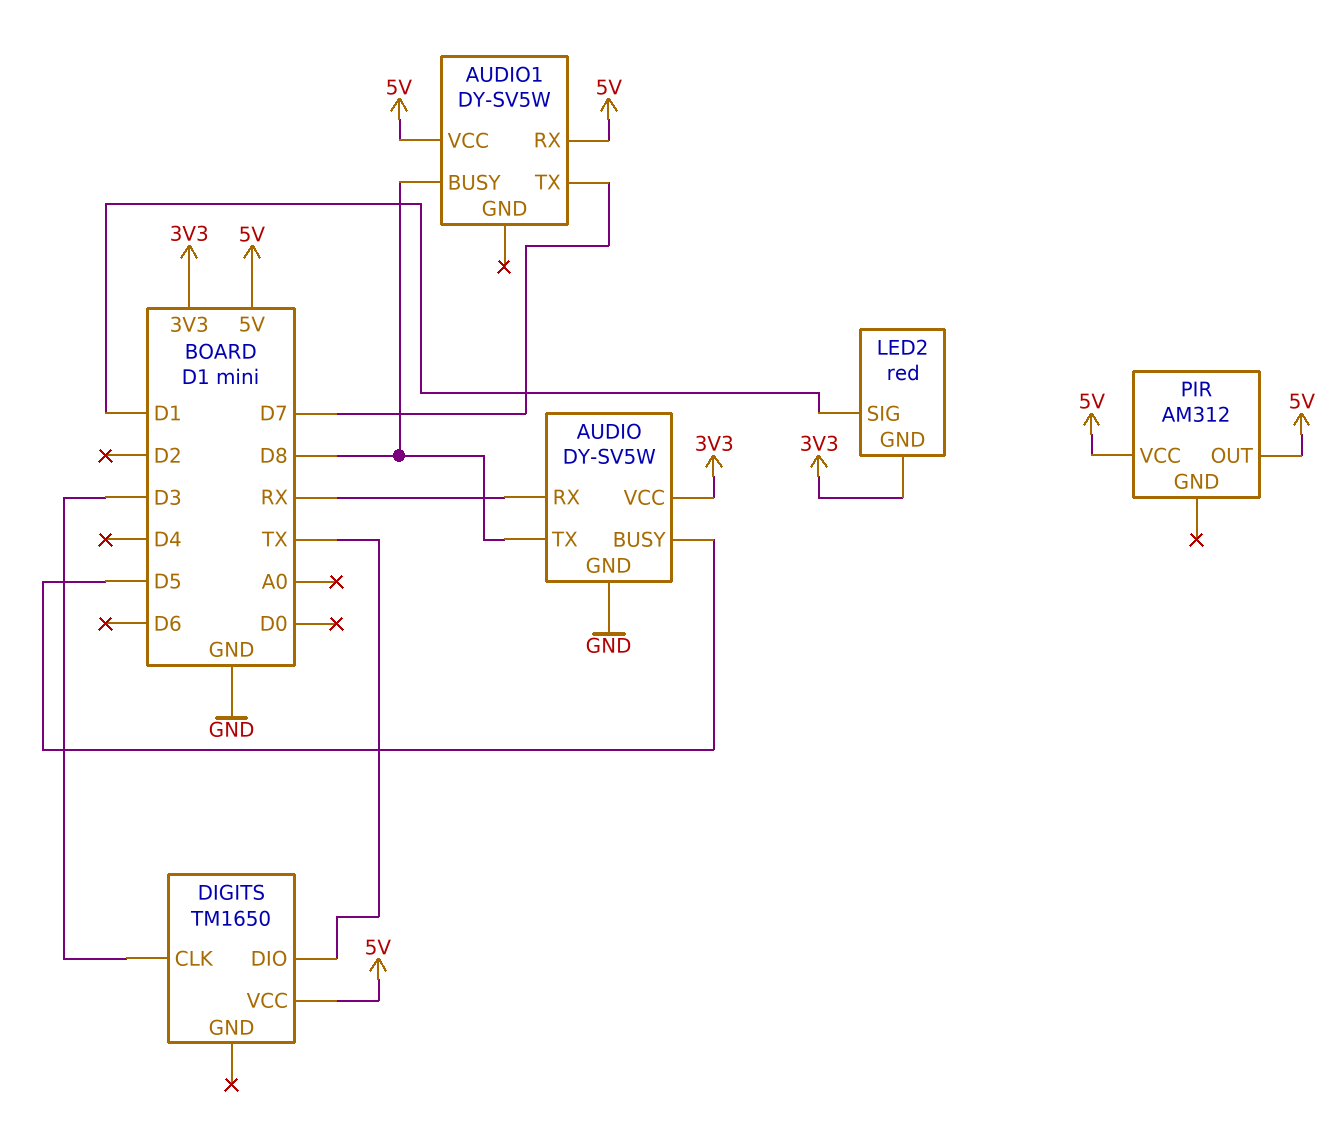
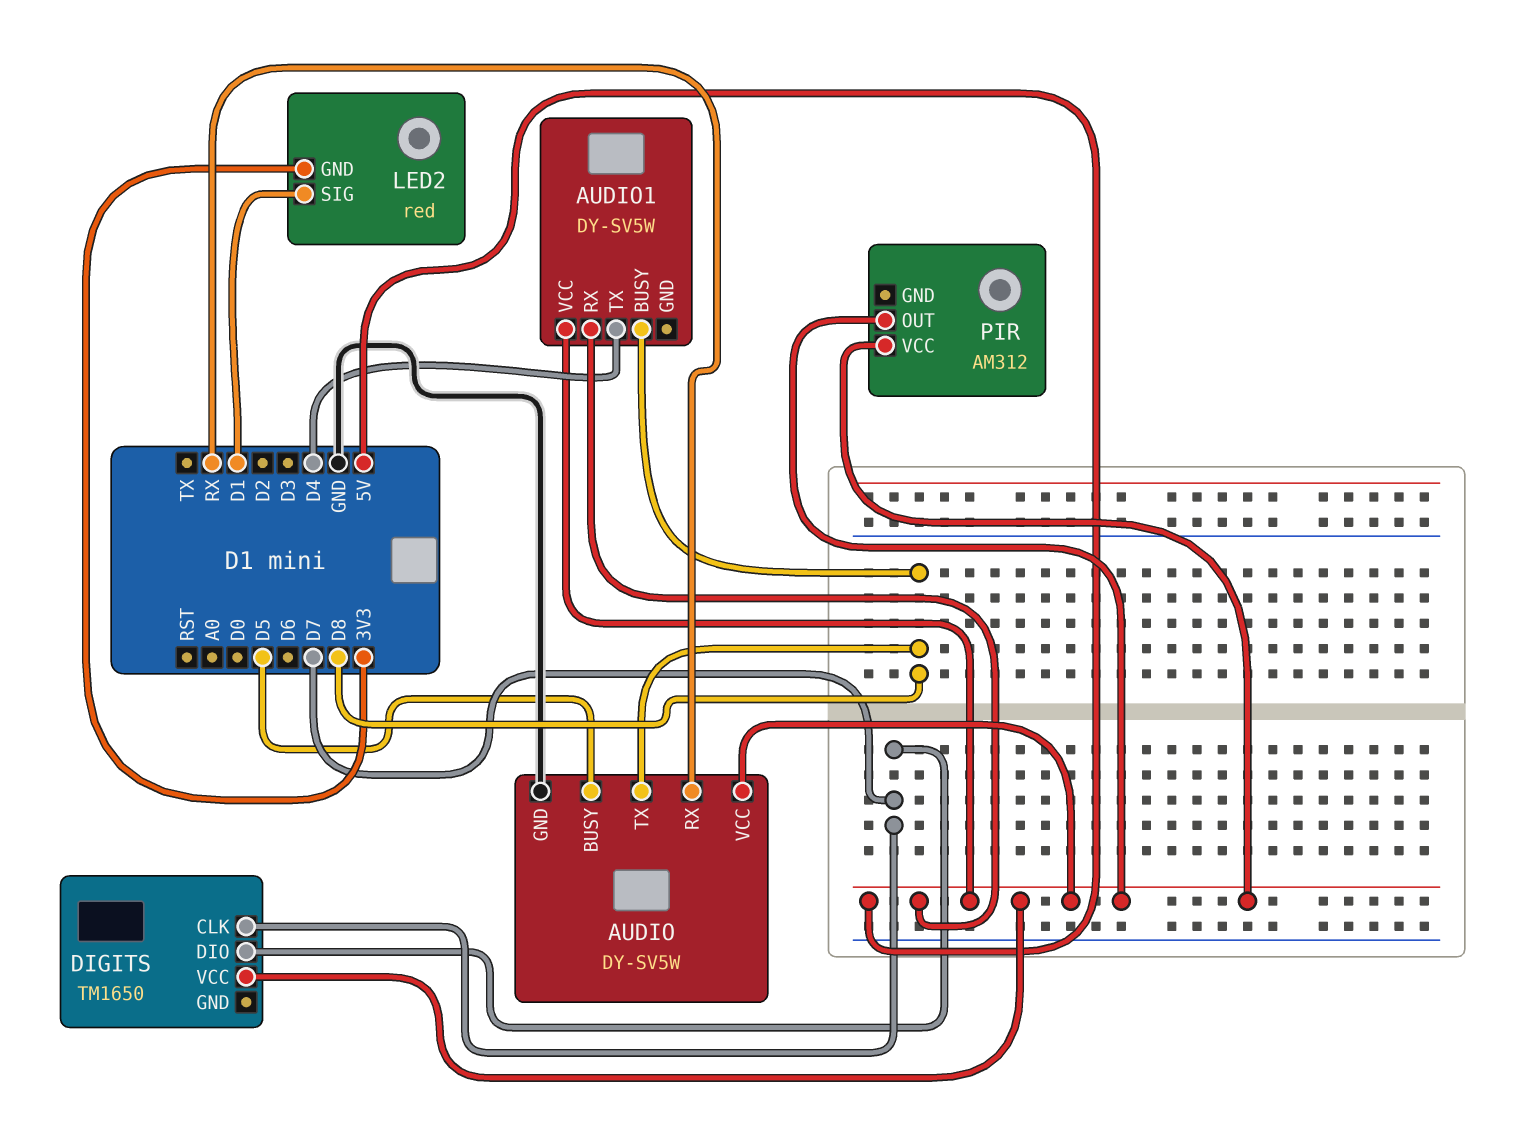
AUDIO pin VCC: 3V3 -> 5V
AUDIO1 pin TX: D7 -> D4
DIGITS pin CLK: D3 -> D7
DIGITS pin DIO: TX -> D7

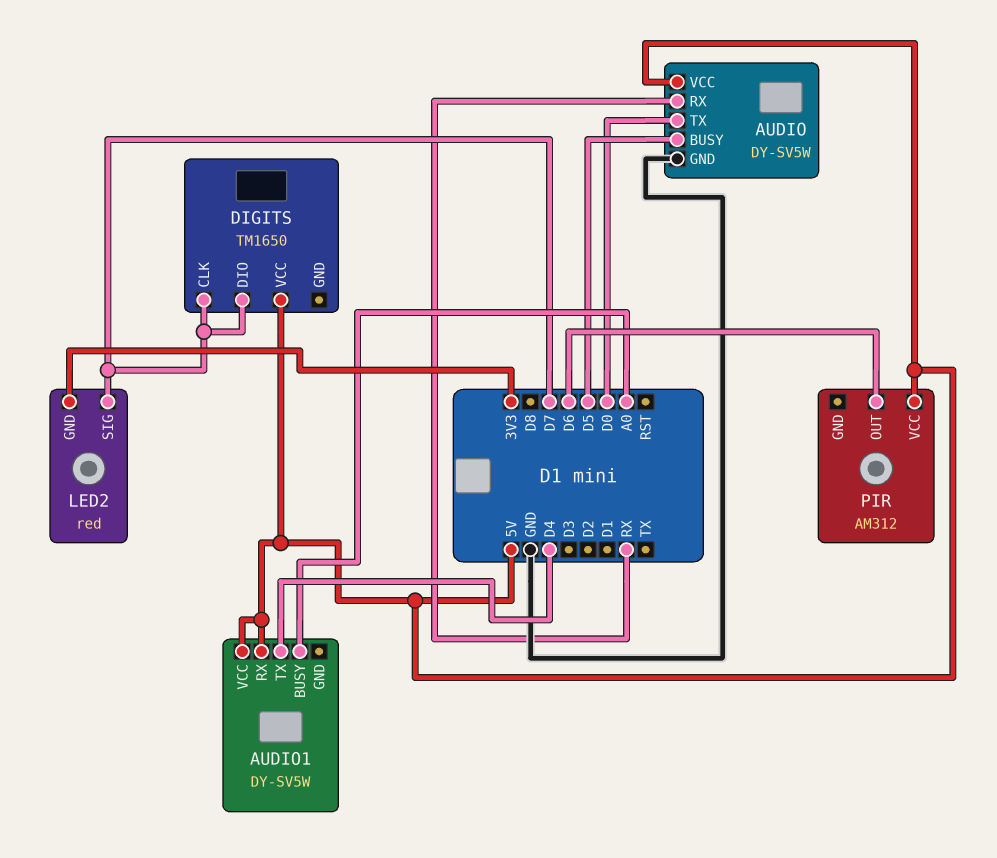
AUDIO pin TX: D8 -> D0
AUDIO1 pin BUSY: D8 -> A0
LED2 pin SIG: D1 -> D7
PIR pin OUT: 5V -> D6

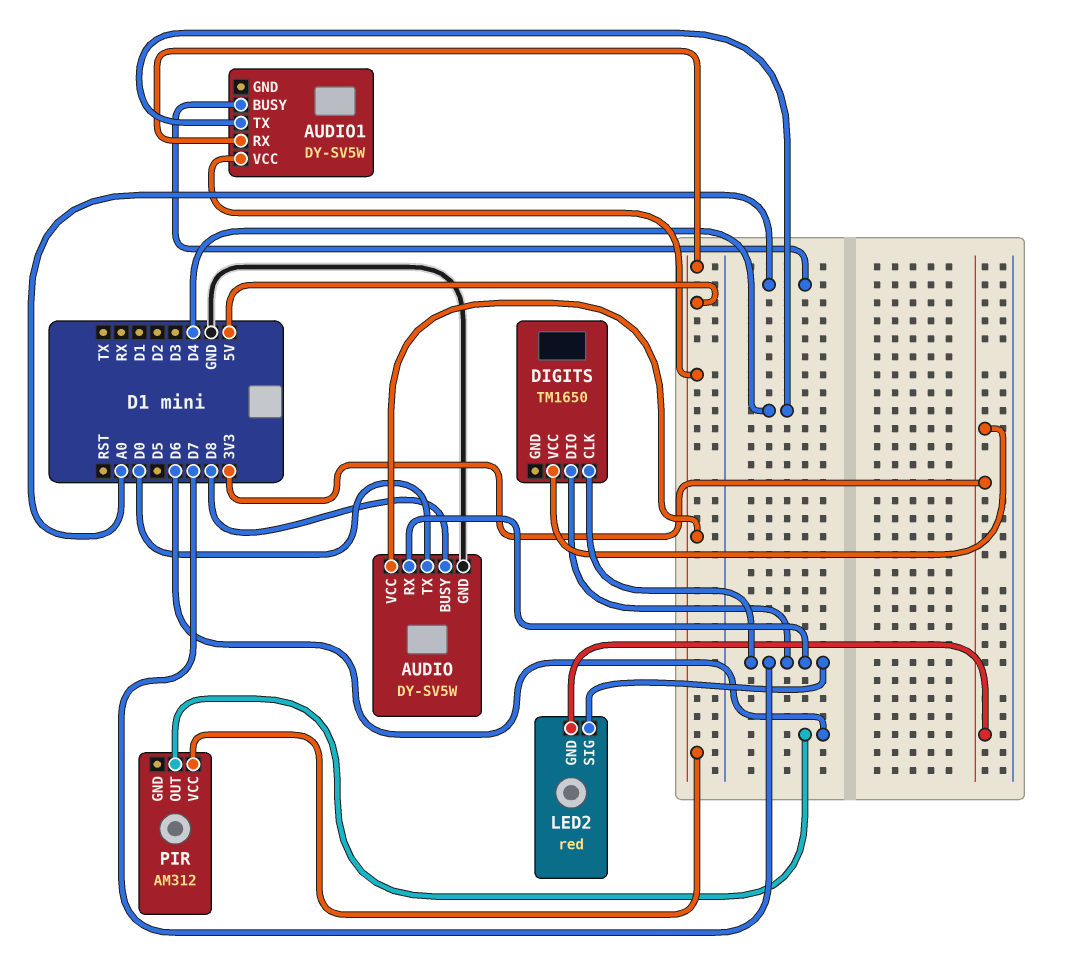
AUDIO pin BUSY: D5 -> D8
AUDIO pin RX: RX -> D7
DIGITS pin VCC: 5V -> 3V3

